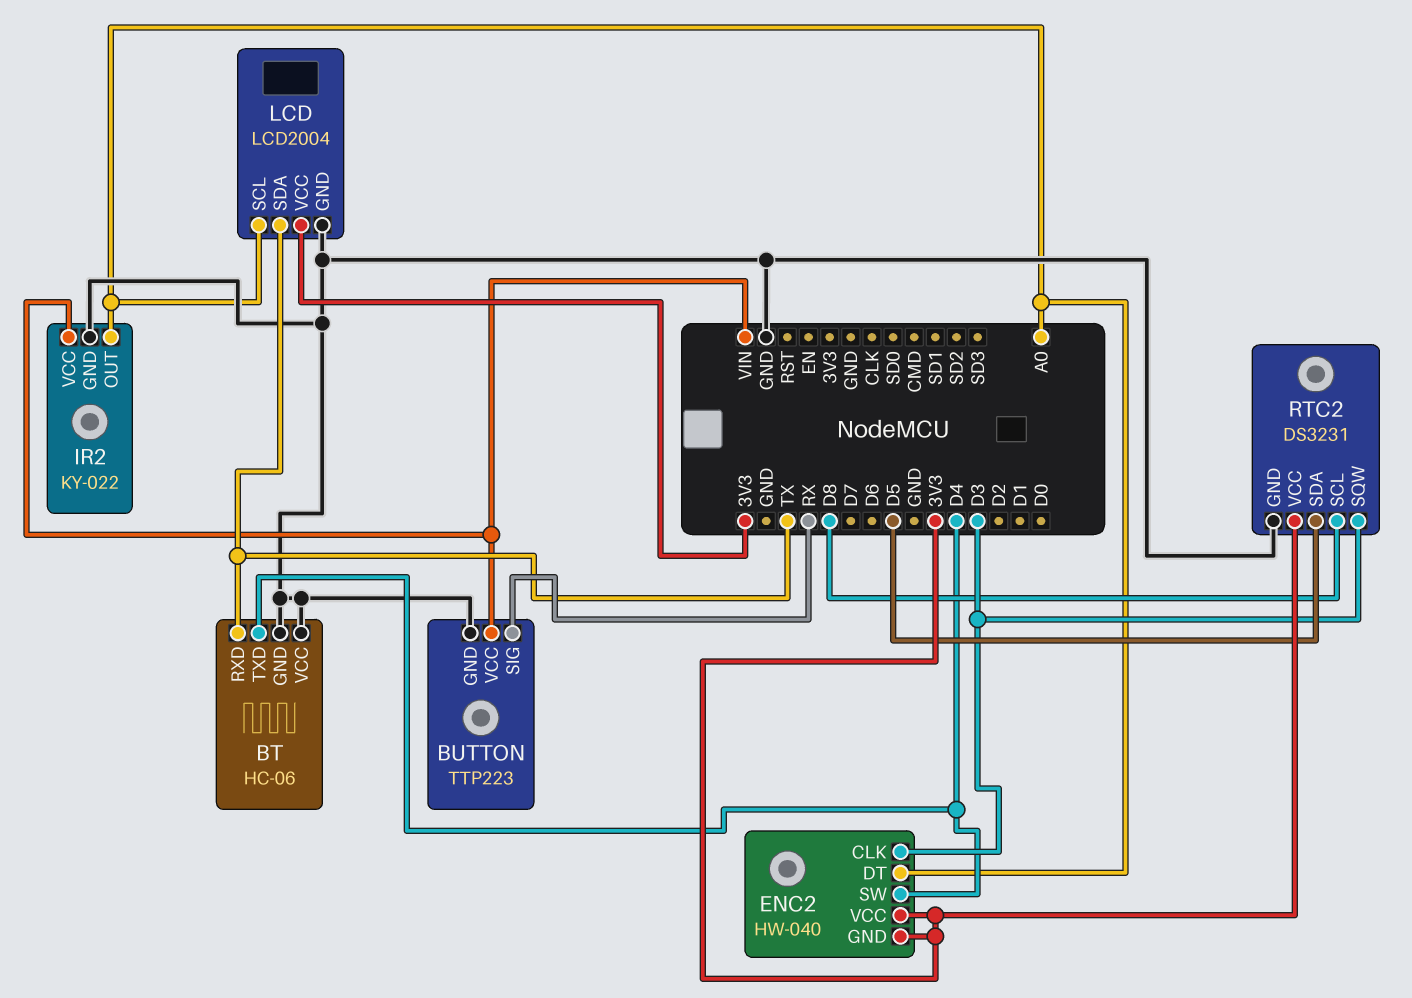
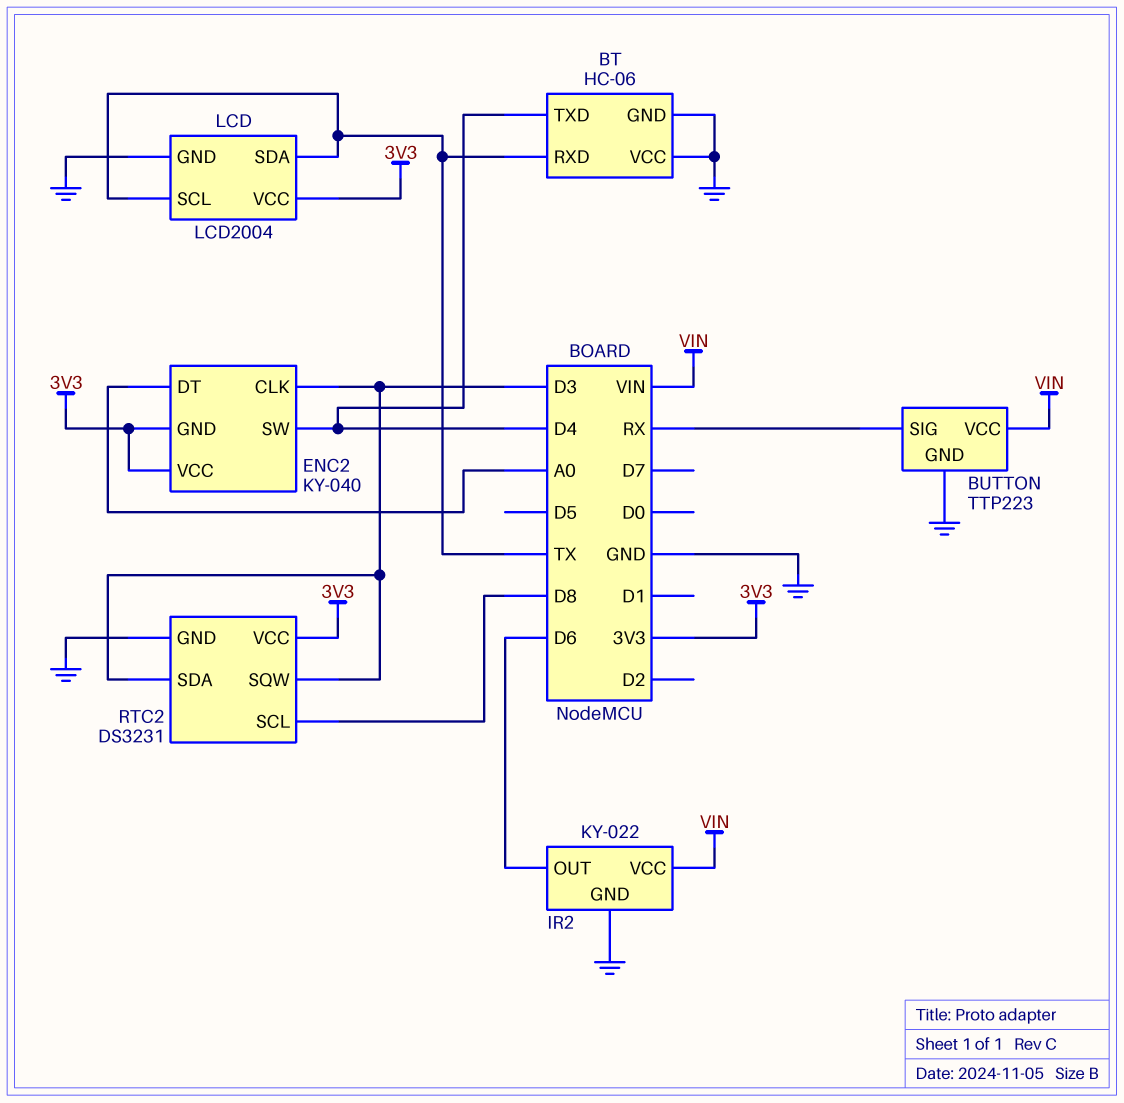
ENC2: HW-040 -> KY-040
IR2 pin OUT: A0 -> D6
LCD pin SCL: A0 -> TX
RTC2 pin SDA: D5 -> D3

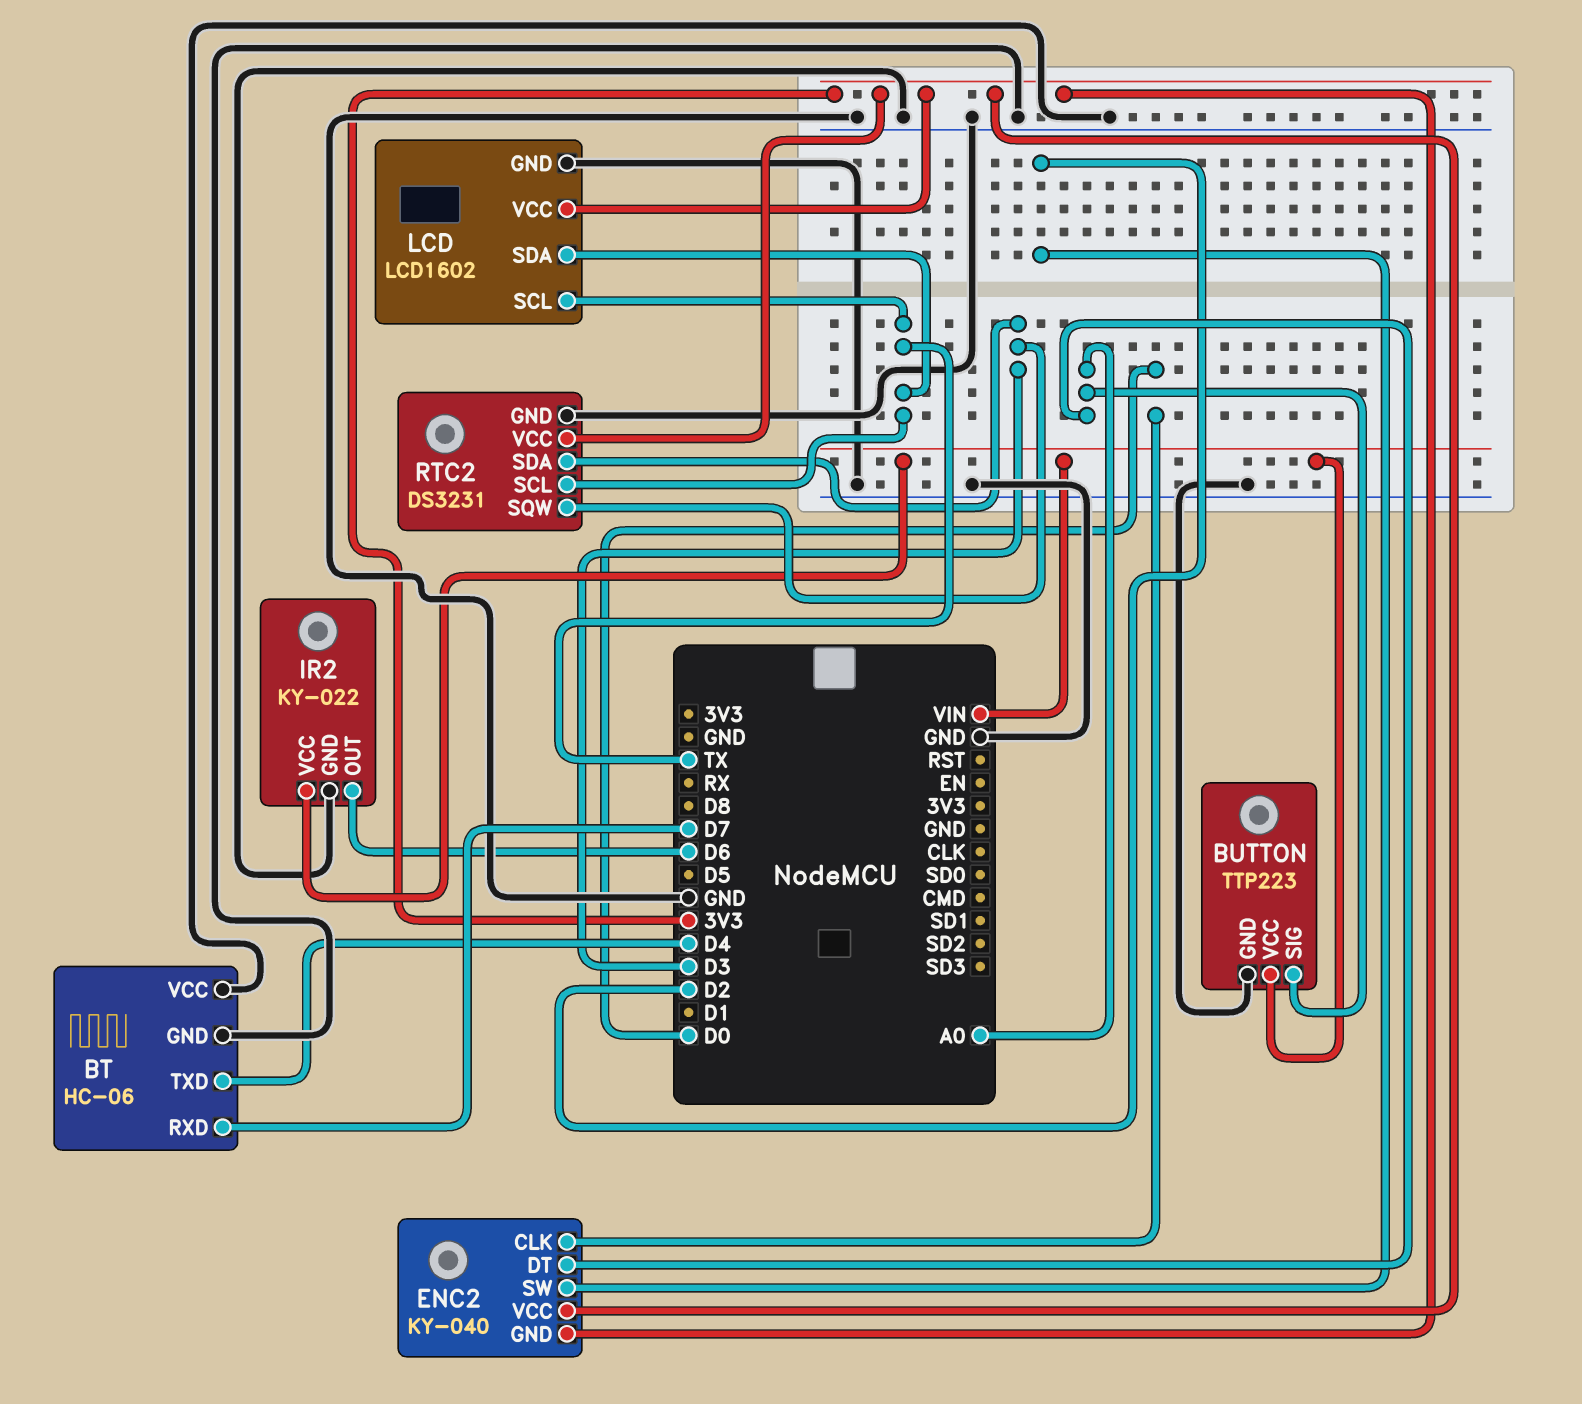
BT pin RXD: TX -> D7
BUTTON pin SIG: RX -> A0
ENC2 pin CLK: D3 -> D0
ENC2 pin SW: D4 -> D2
LCD: LCD2004 -> LCD1602
RTC2 pin SCL: D8 -> TX

